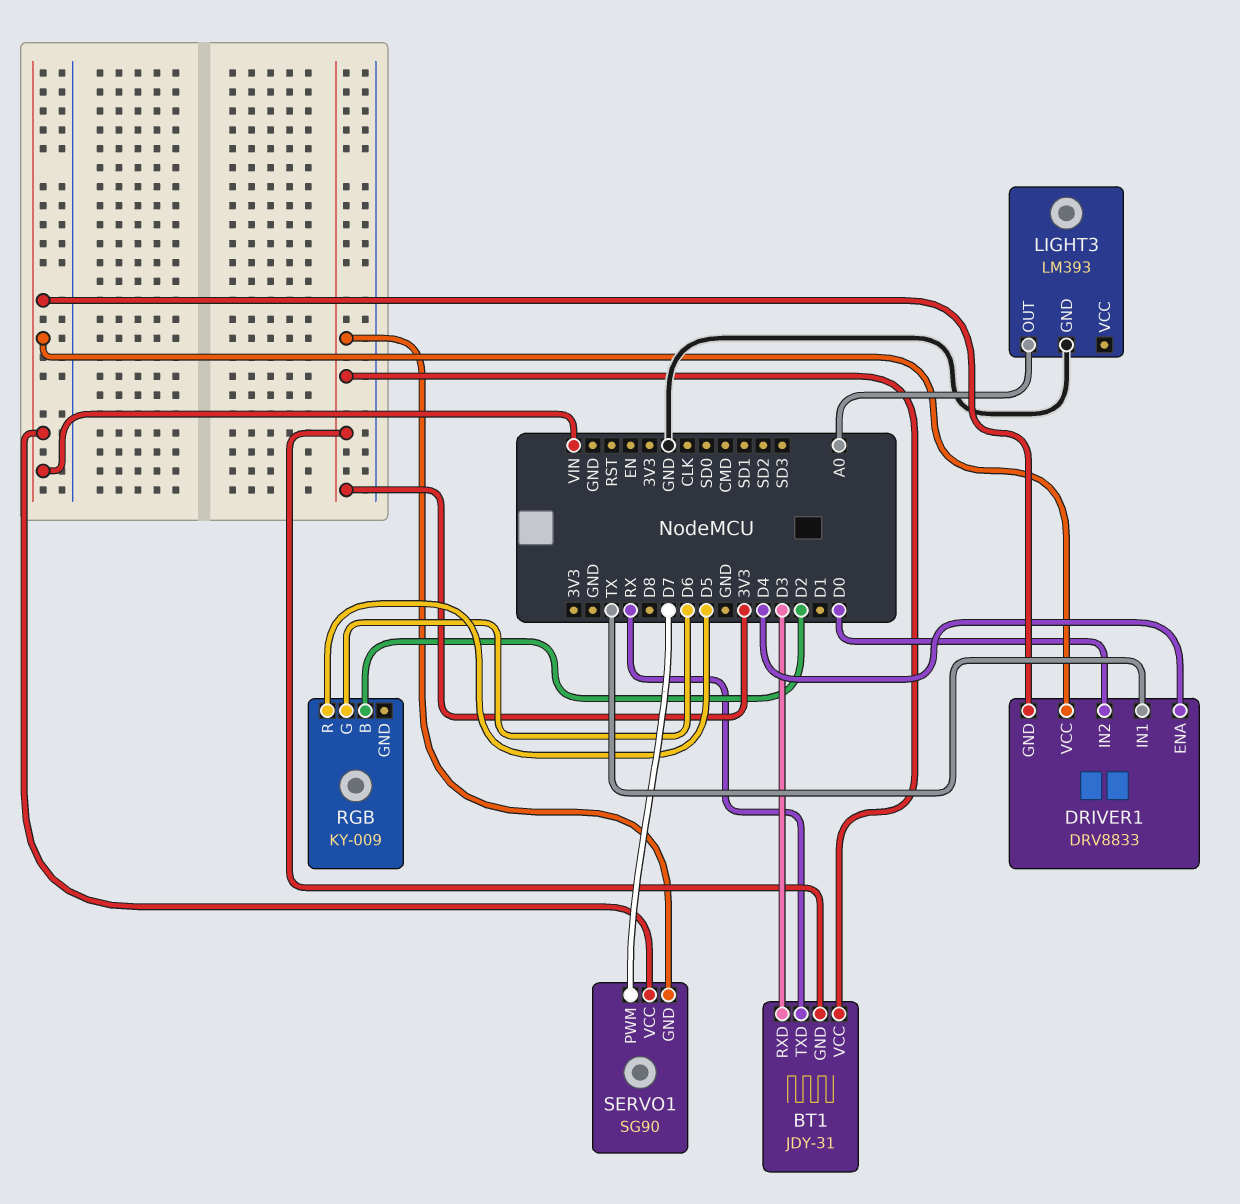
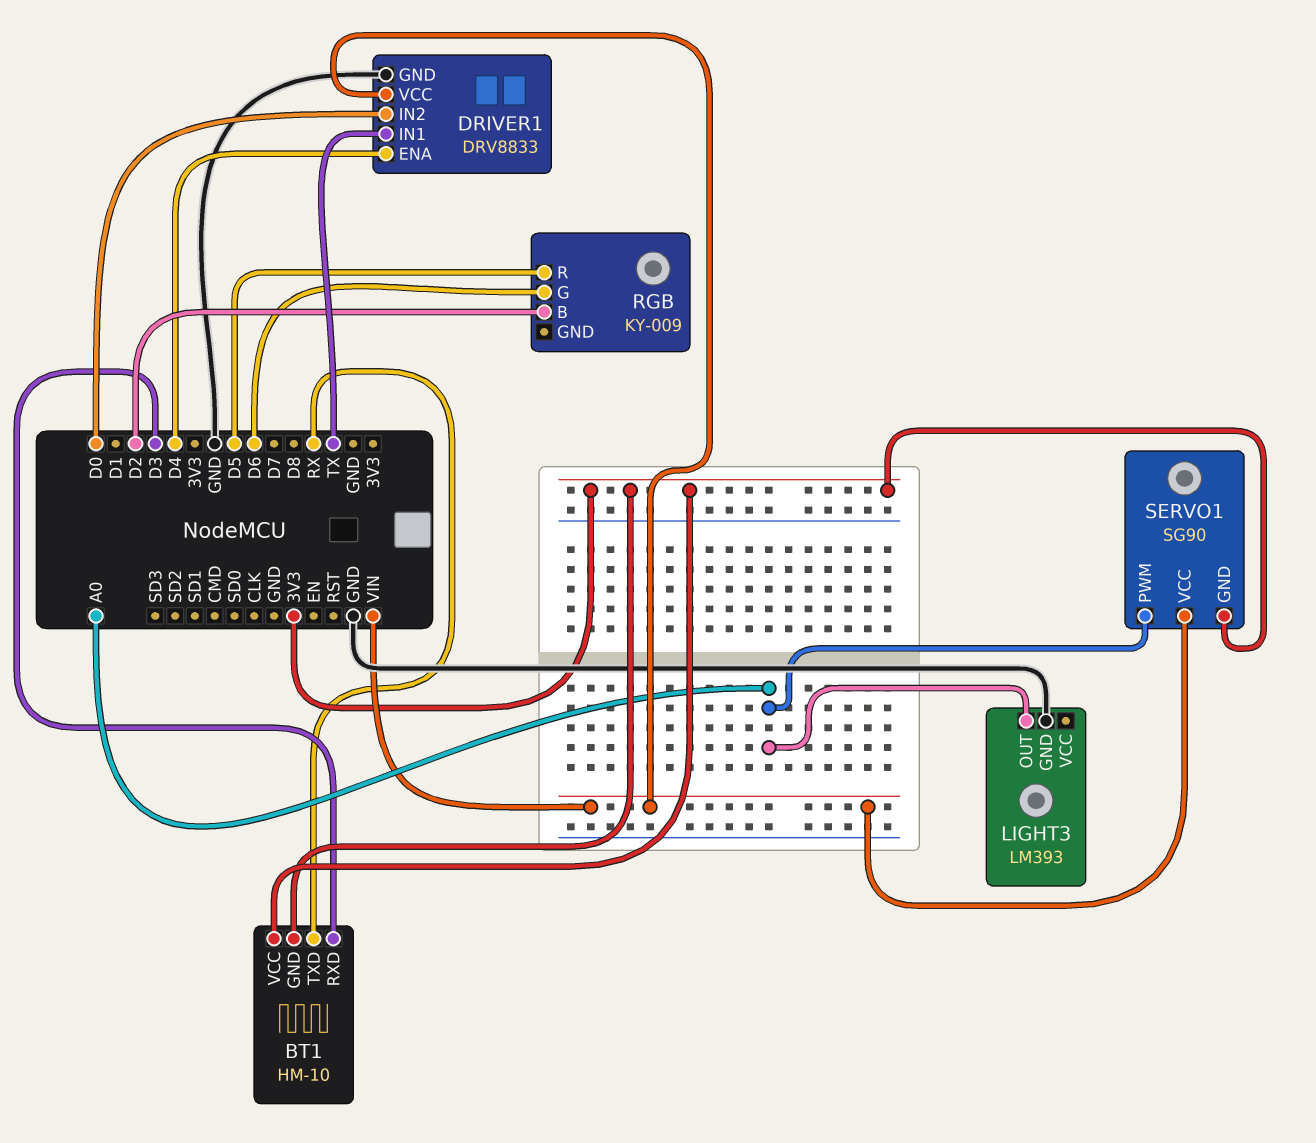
BT1: JDY-31 -> HM-10
DRIVER1 pin GND: VIN -> GND
SERVO1 pin PWM: D7 -> A0

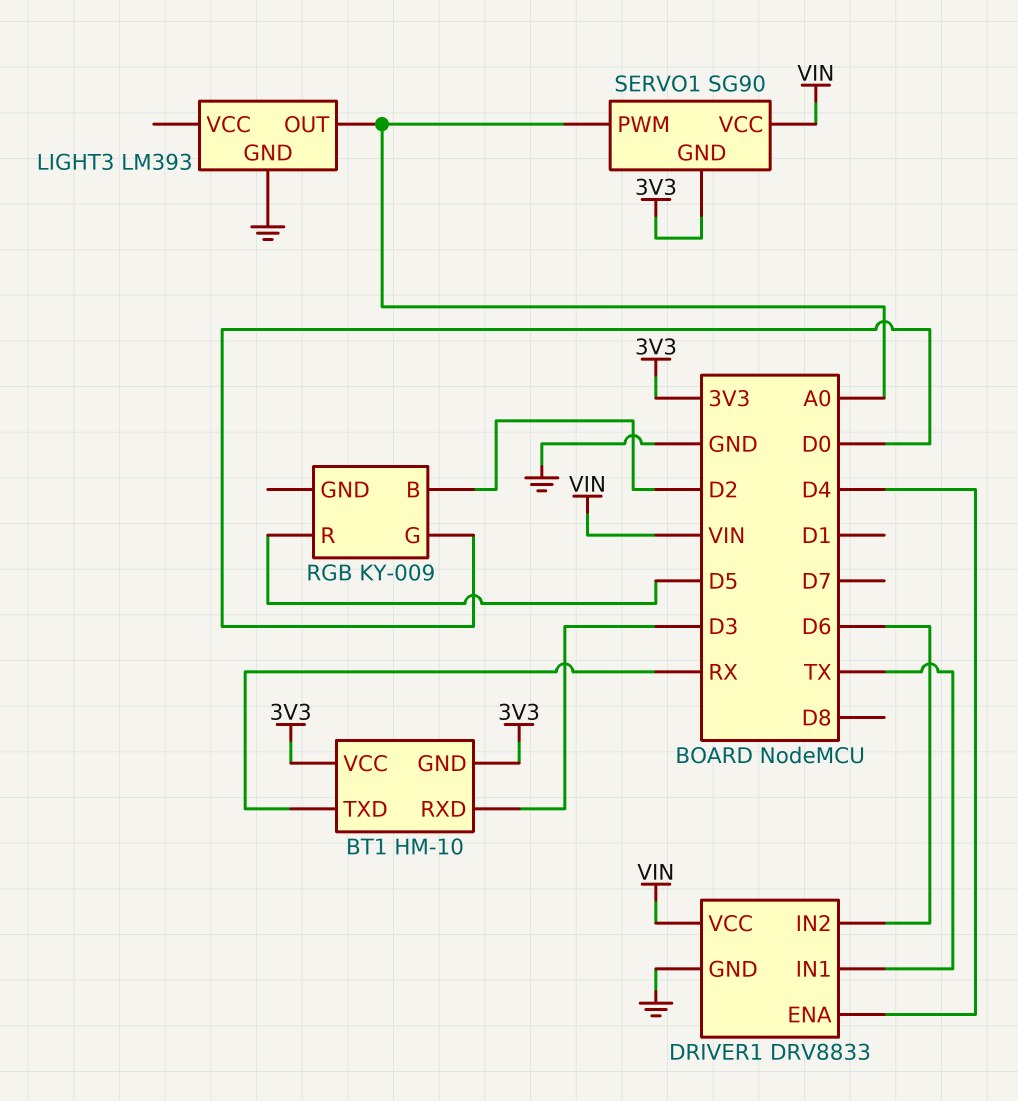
DRIVER1 pin IN2: D0 -> D6
RGB pin G: D6 -> D0

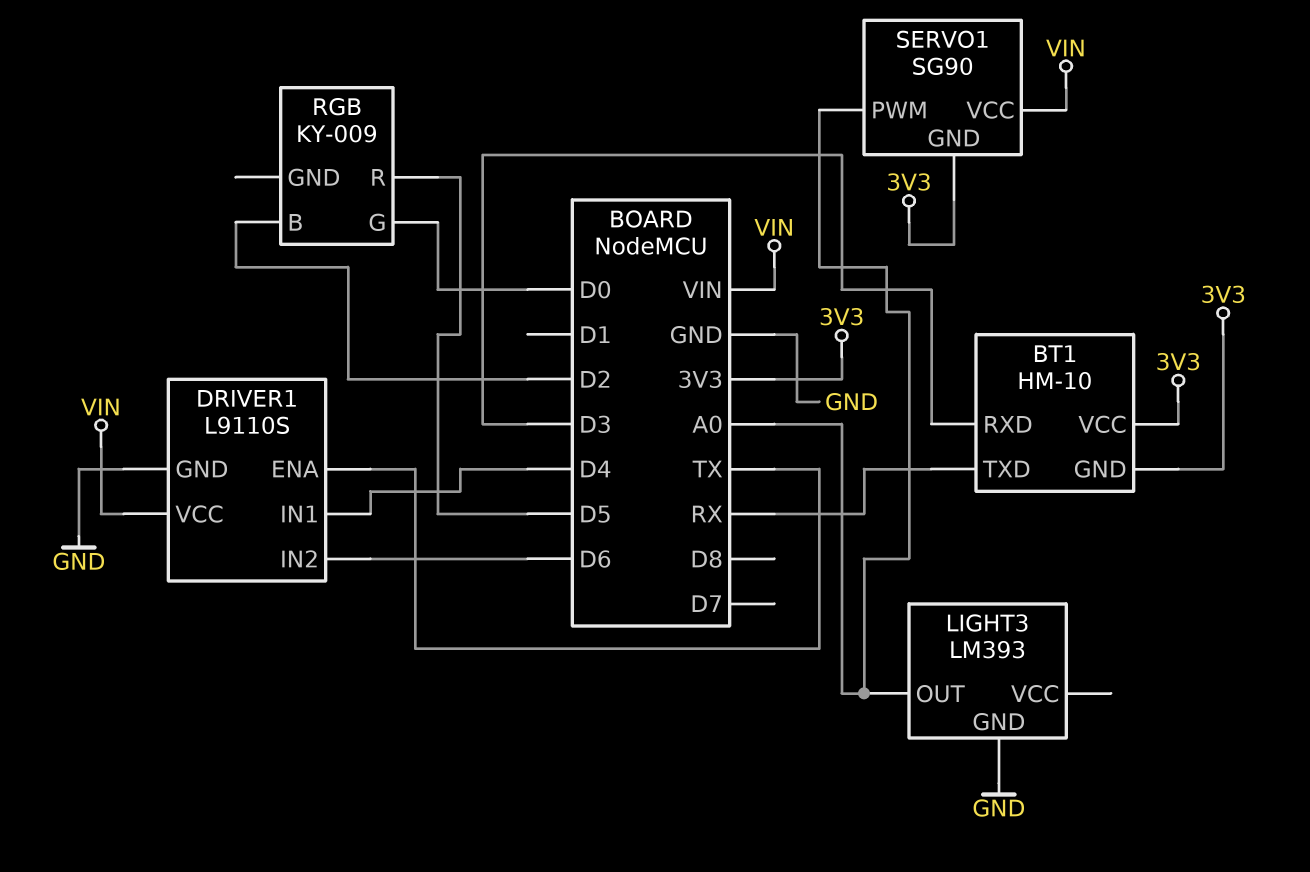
DRIVER1: DRV8833 -> L9110S
DRIVER1 pin ENA: D4 -> TX
DRIVER1 pin IN1: TX -> D4

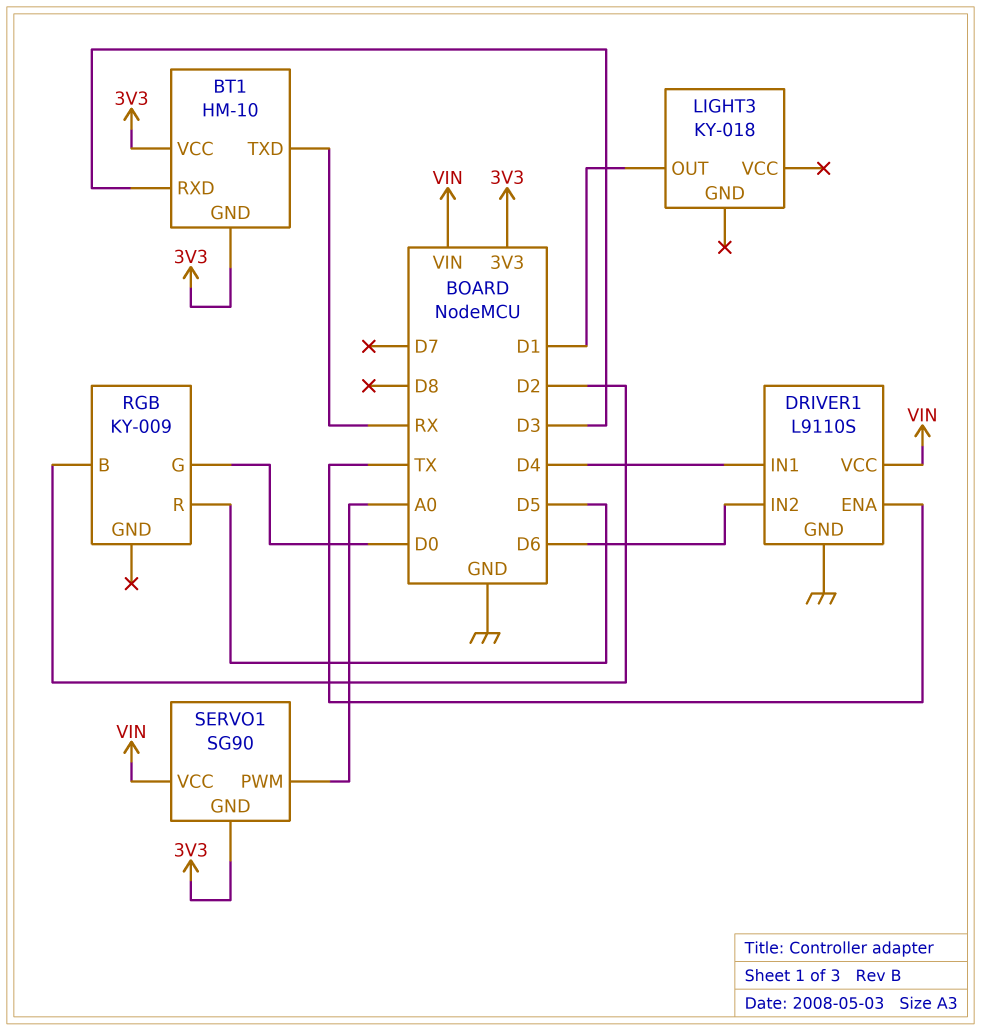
LIGHT3: LM393 -> KY-018
LIGHT3 pin GND: GND -> none
LIGHT3 pin OUT: A0 -> D1

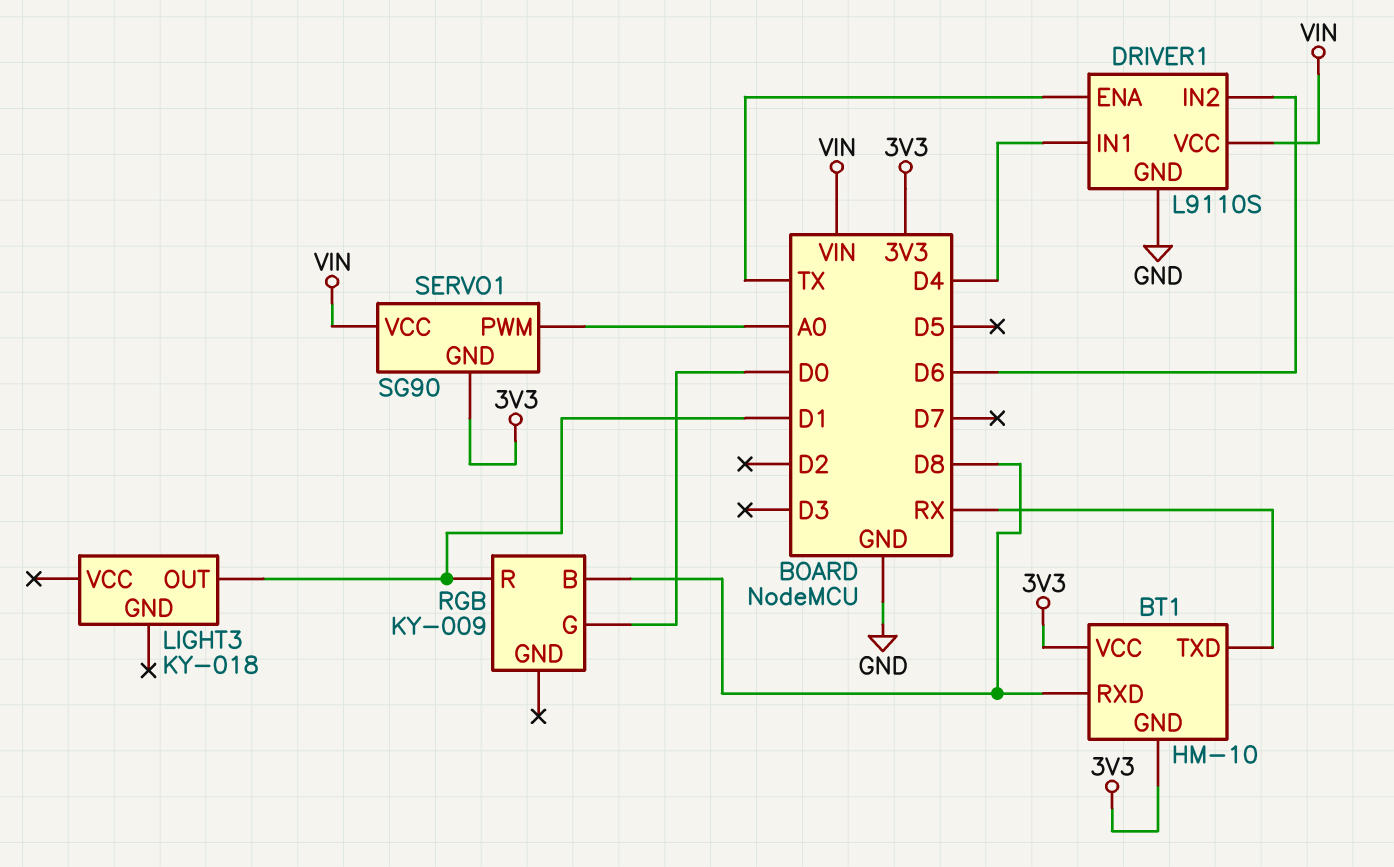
BT1 pin RXD: D3 -> D8
RGB pin B: D2 -> D8
RGB pin R: D5 -> D1

